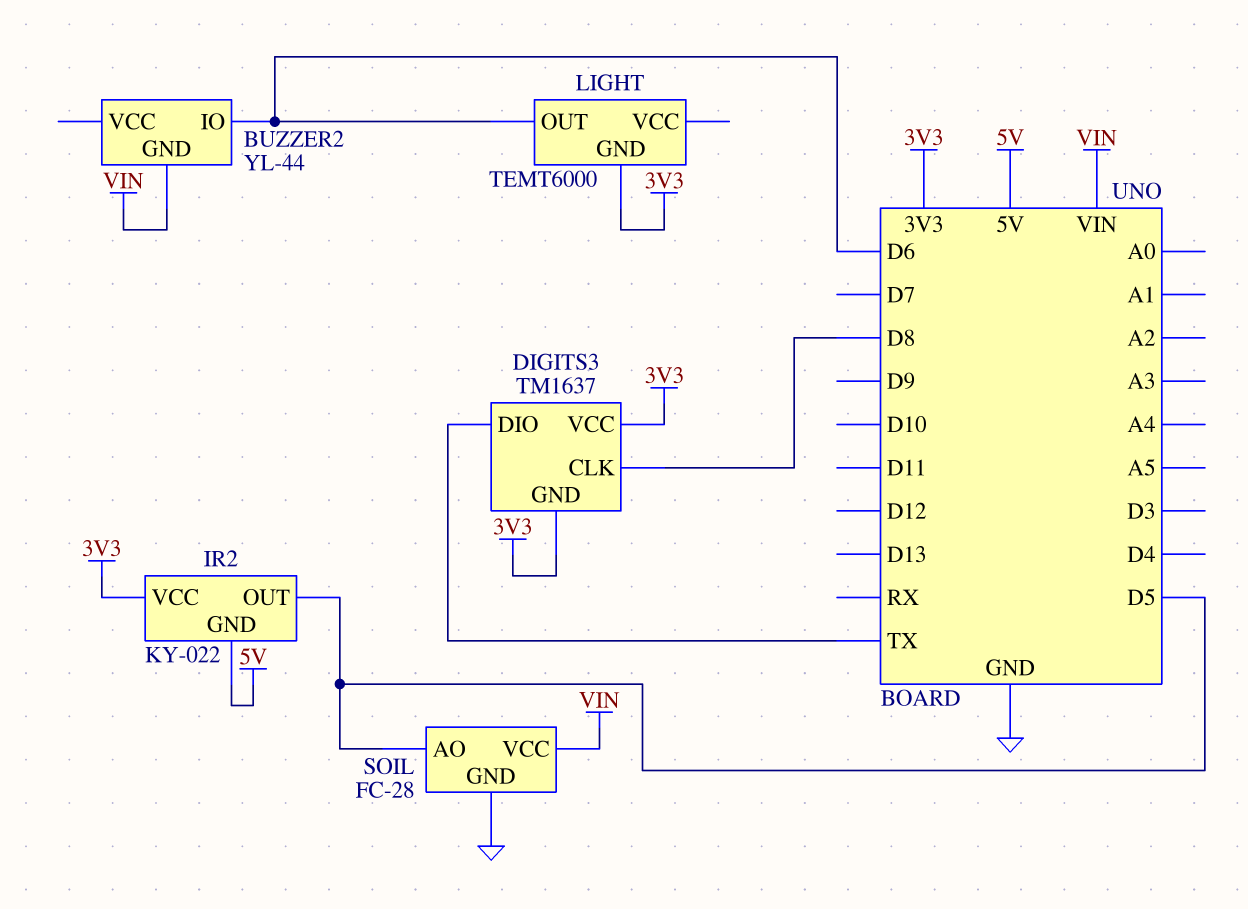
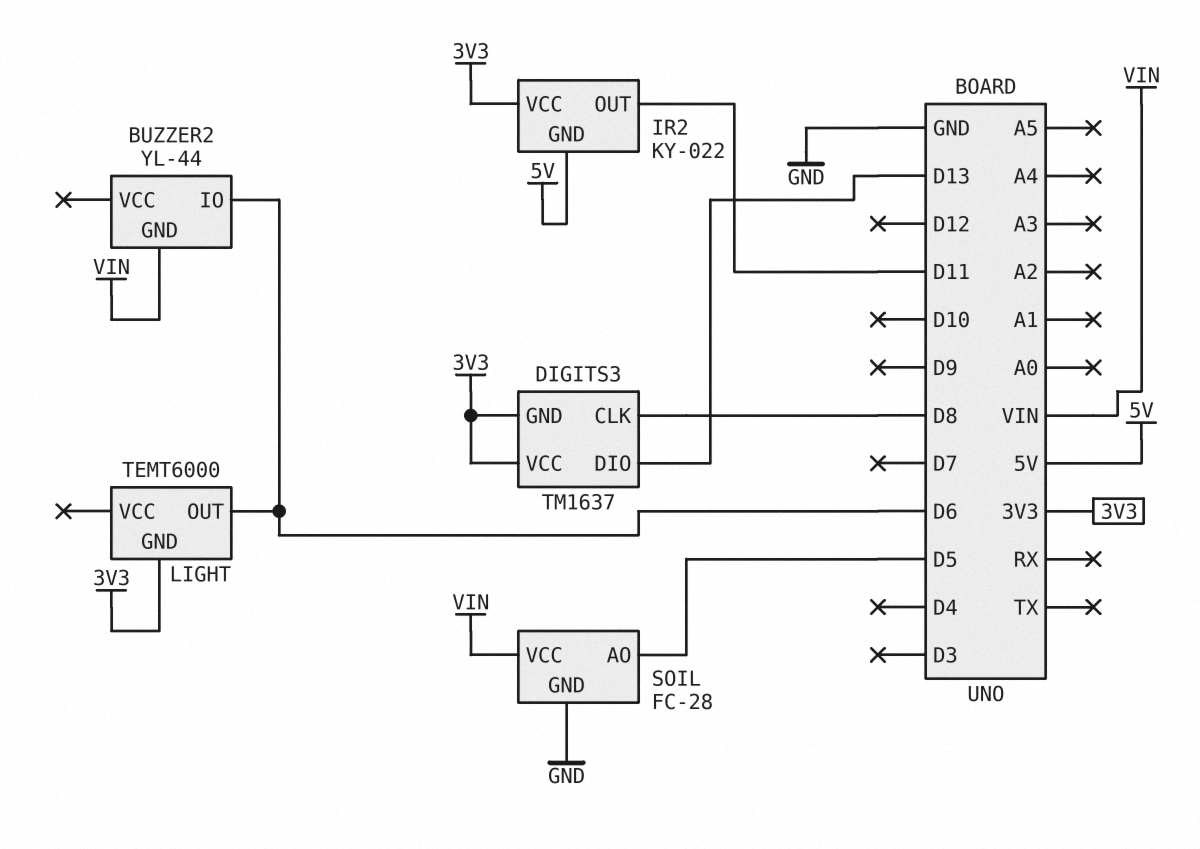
DIGITS3 pin DIO: TX -> D13
IR2 pin OUT: D5 -> D11

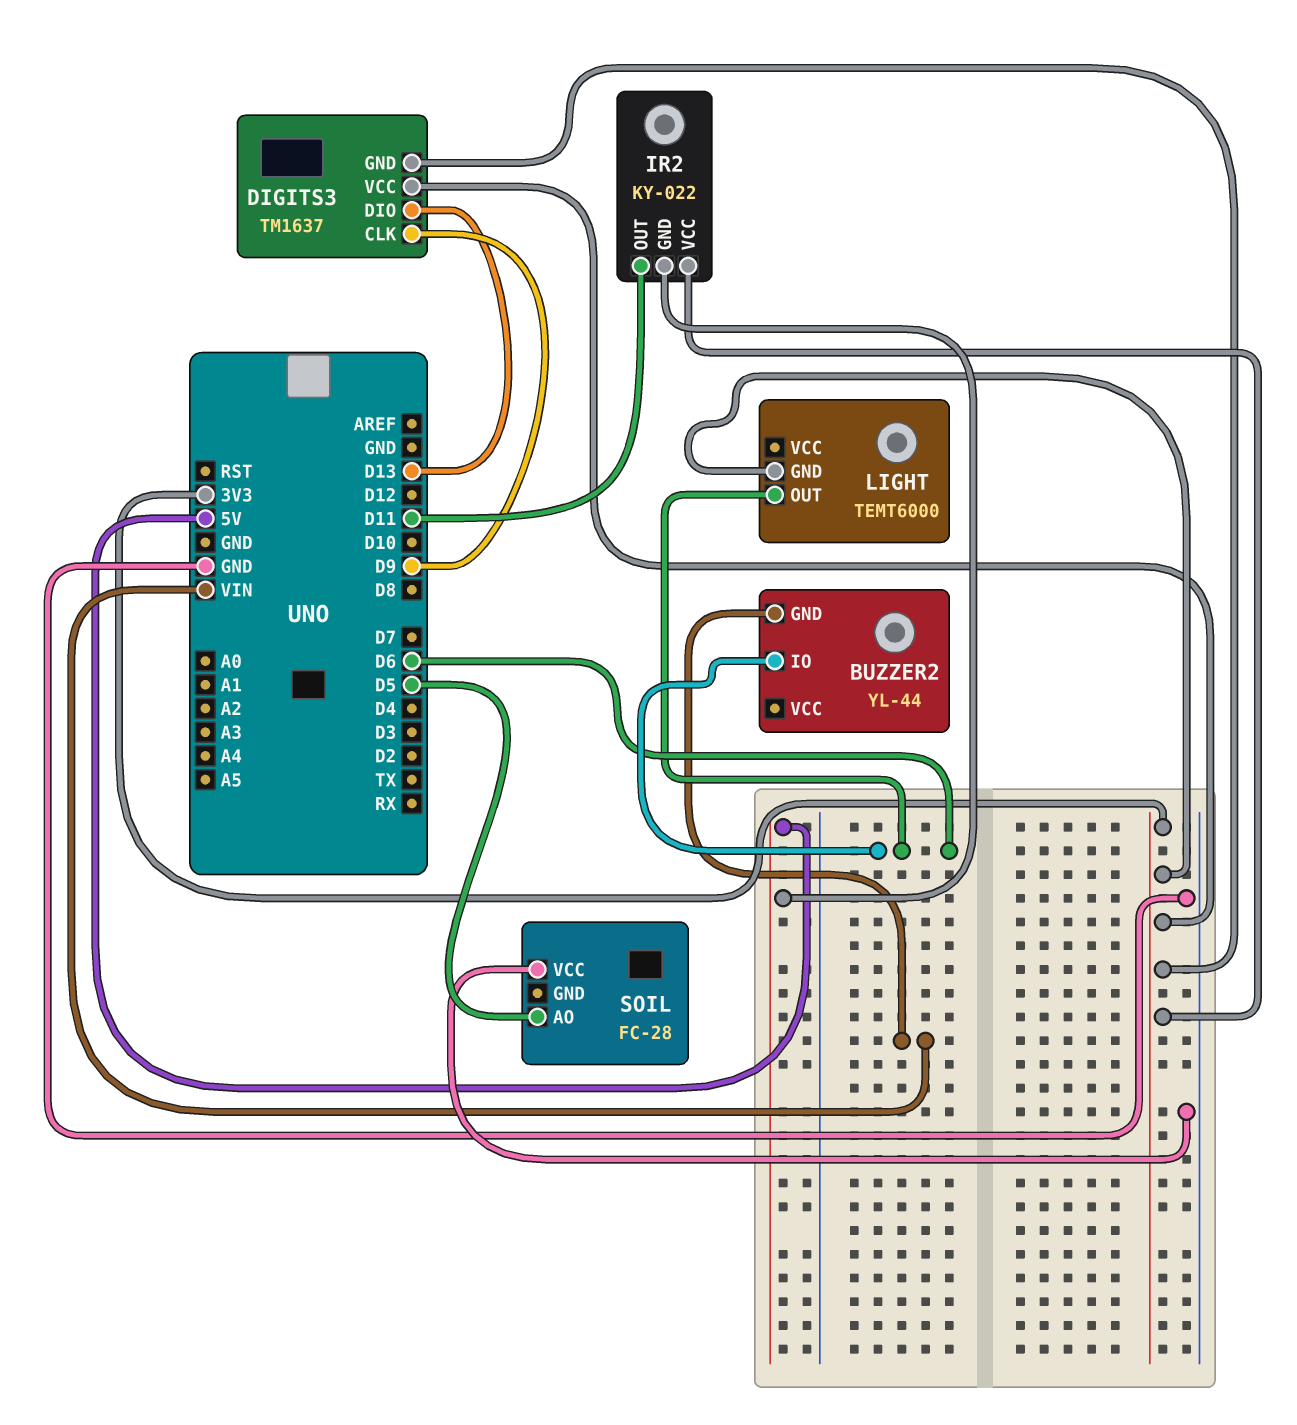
DIGITS3 pin CLK: D8 -> D9
SOIL pin GND: GND -> none
SOIL pin VCC: VIN -> GND

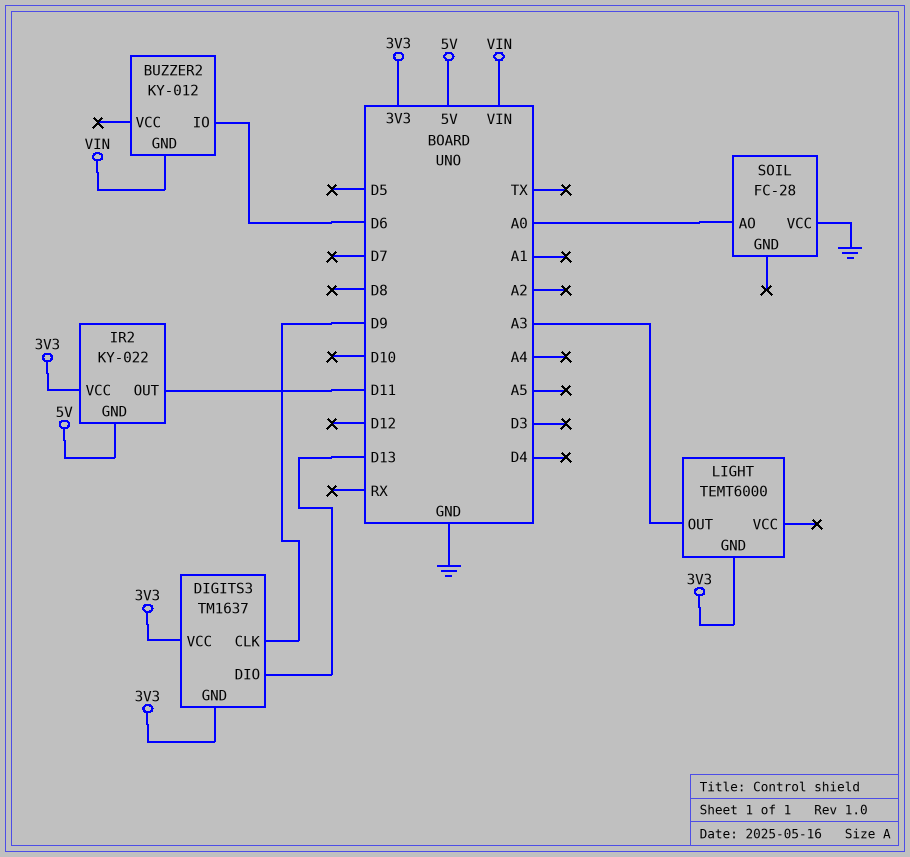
BUZZER2: YL-44 -> KY-012
LIGHT pin OUT: D6 -> A3
SOIL pin AO: D5 -> A0

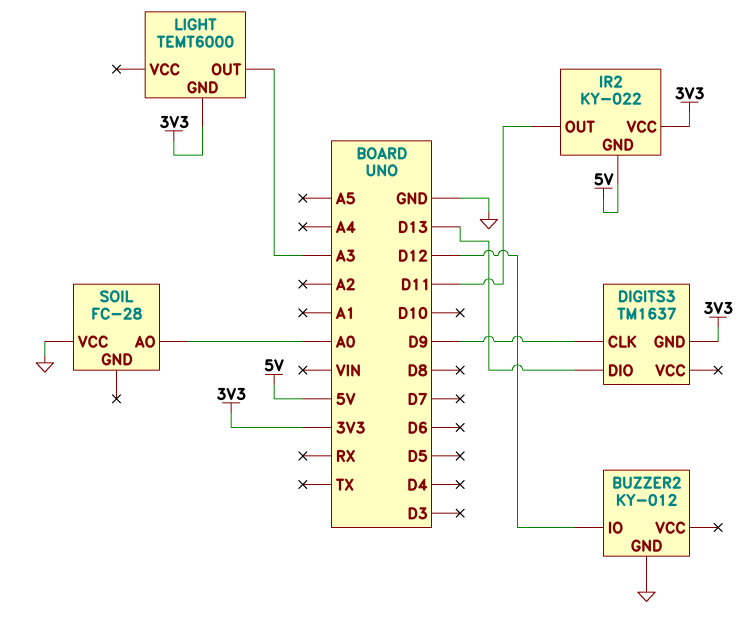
BUZZER2 pin GND: VIN -> GND
BUZZER2 pin IO: D6 -> D12
DIGITS3 pin VCC: 3V3 -> none

